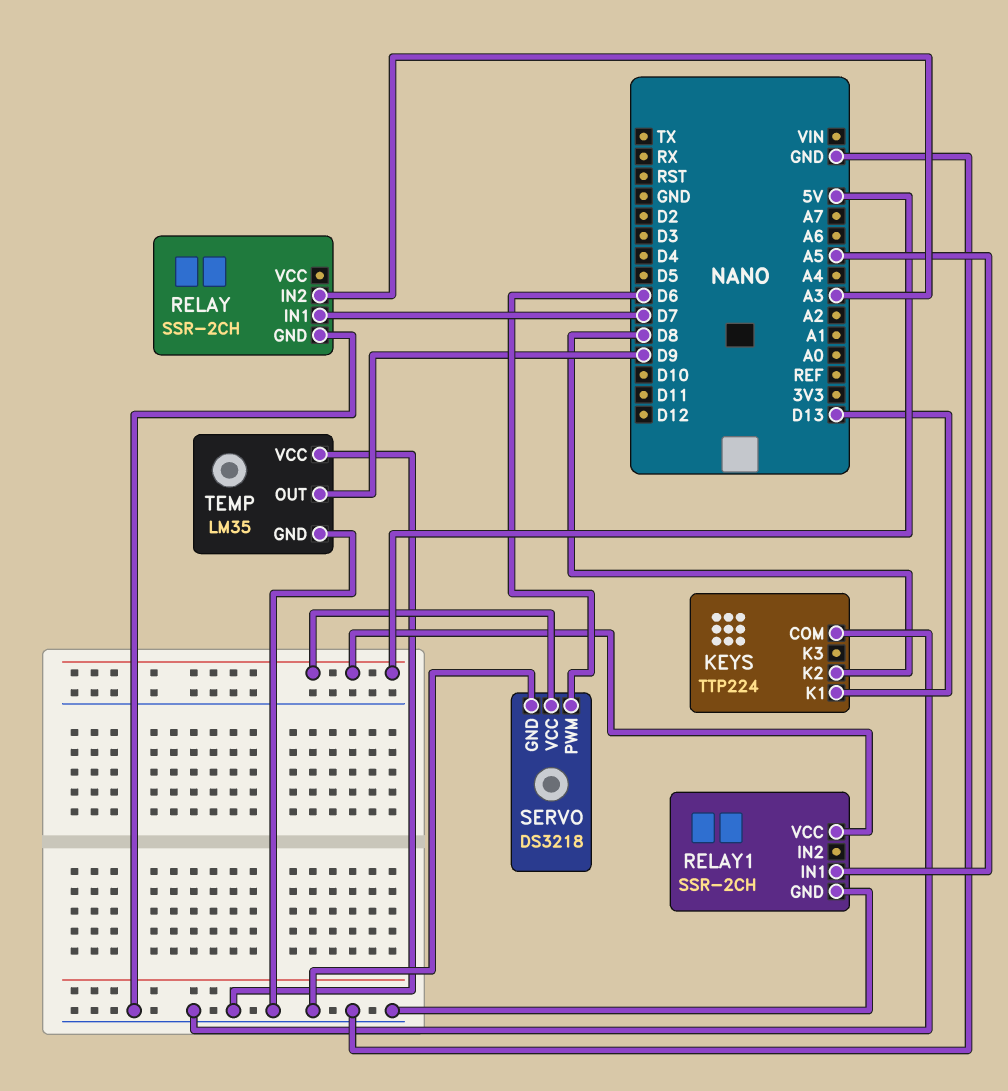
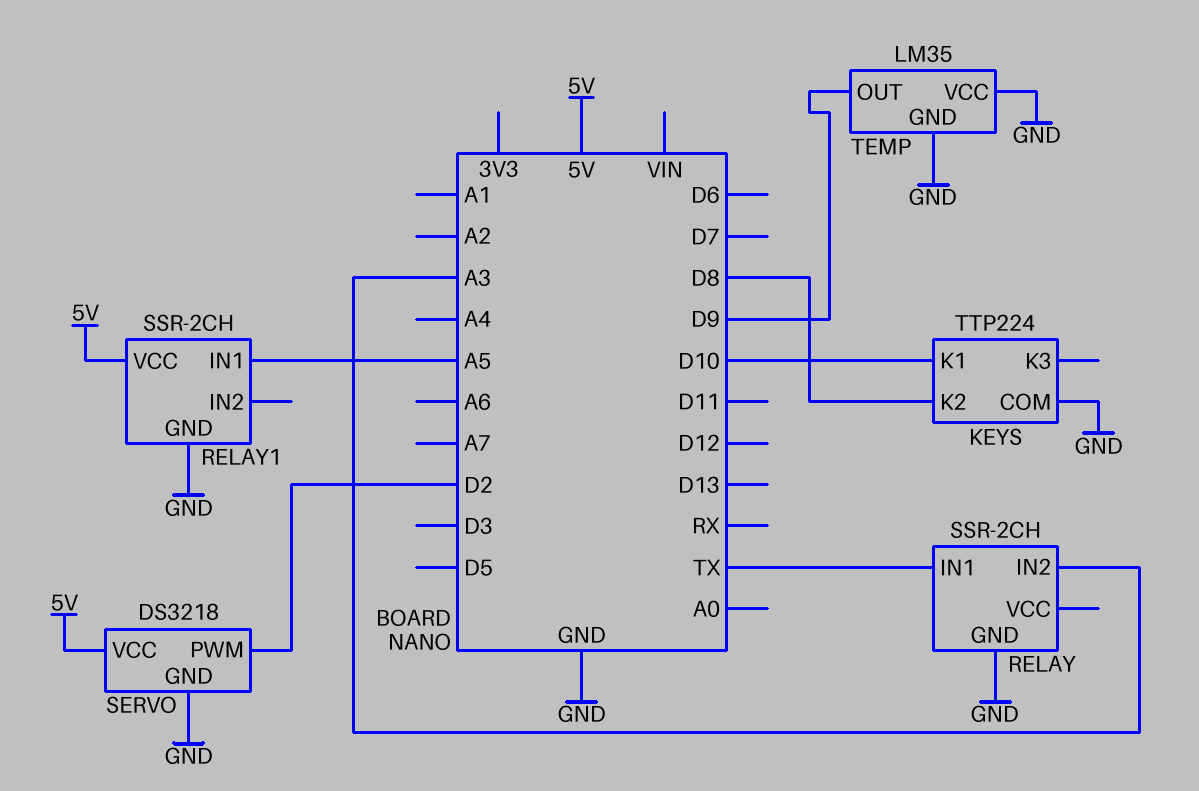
KEYS pin K1: D13 -> D10
RELAY pin IN1: D7 -> TX
SERVO pin PWM: D6 -> D2

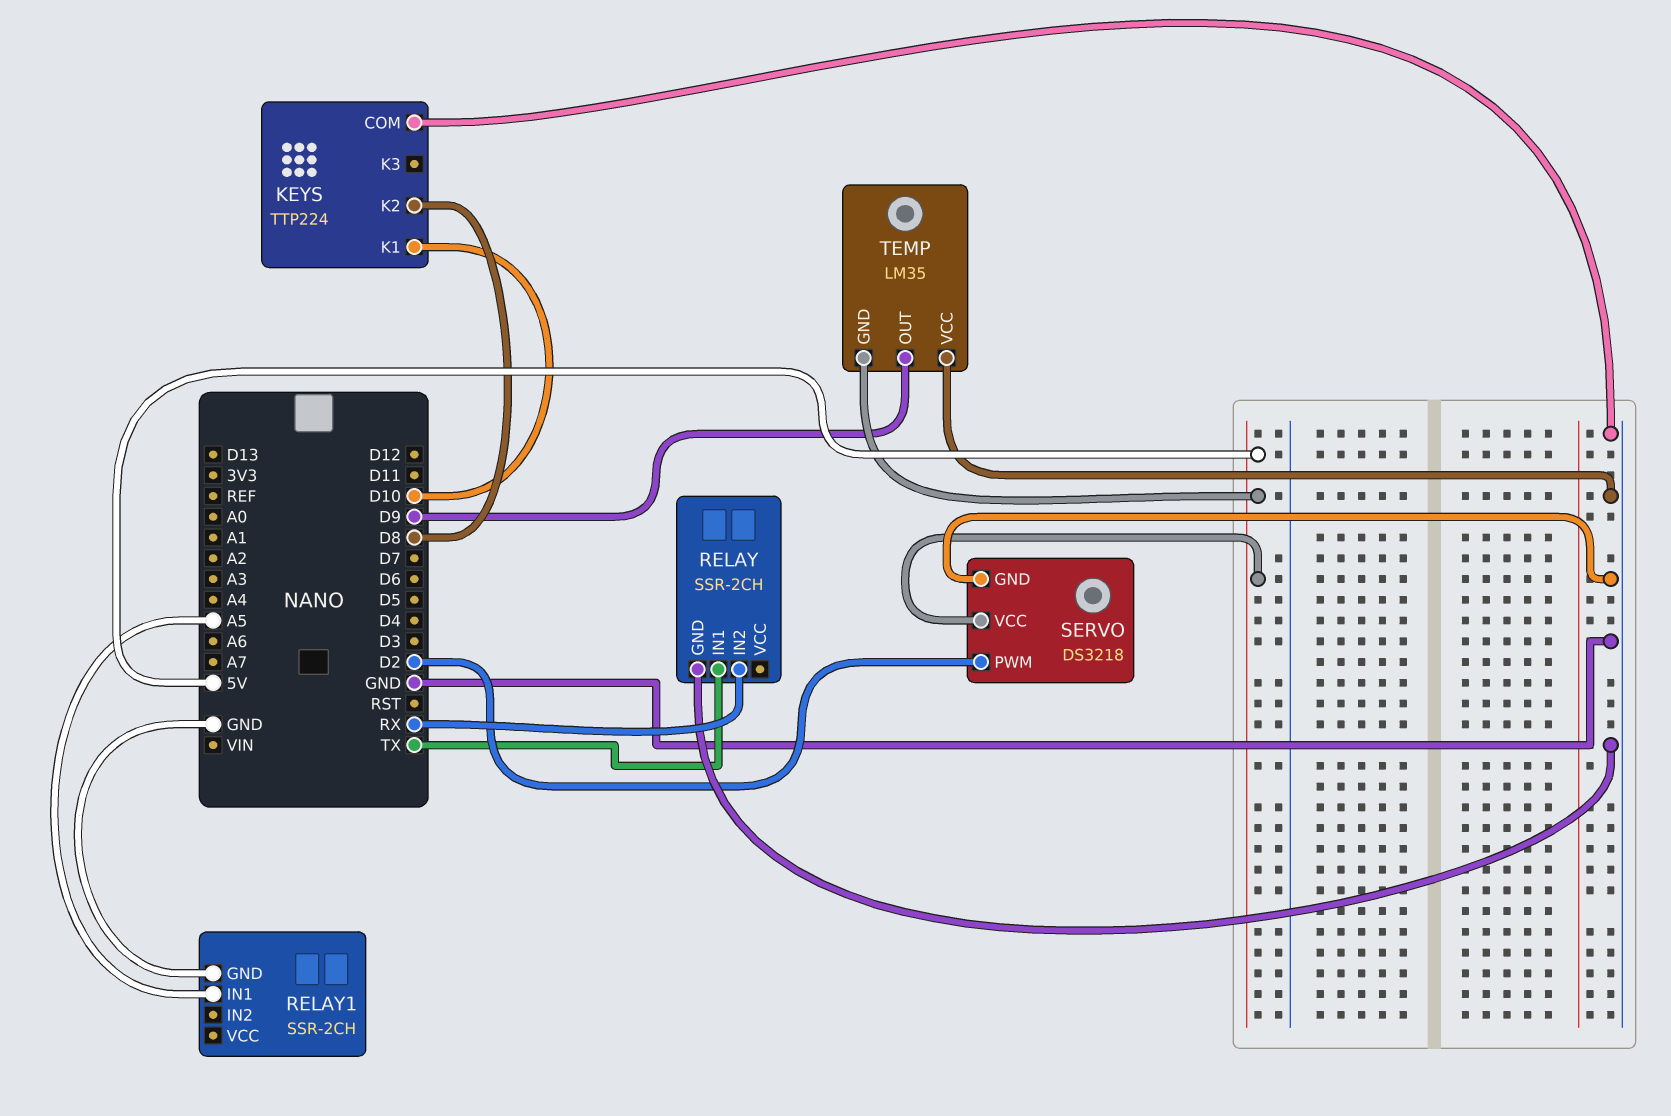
RELAY pin IN2: A3 -> RX
RELAY1 pin VCC: 5V -> none
TEMP pin GND: GND -> 5V

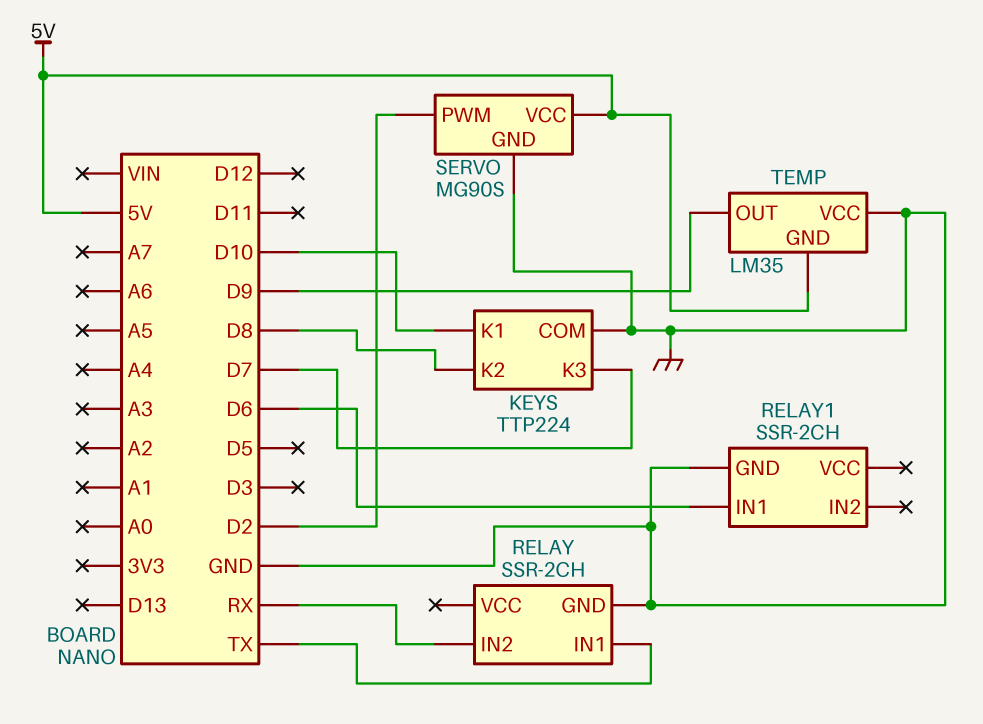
KEYS pin K3: none -> D7
RELAY1 pin IN1: A5 -> D6
SERVO: DS3218 -> MG90S

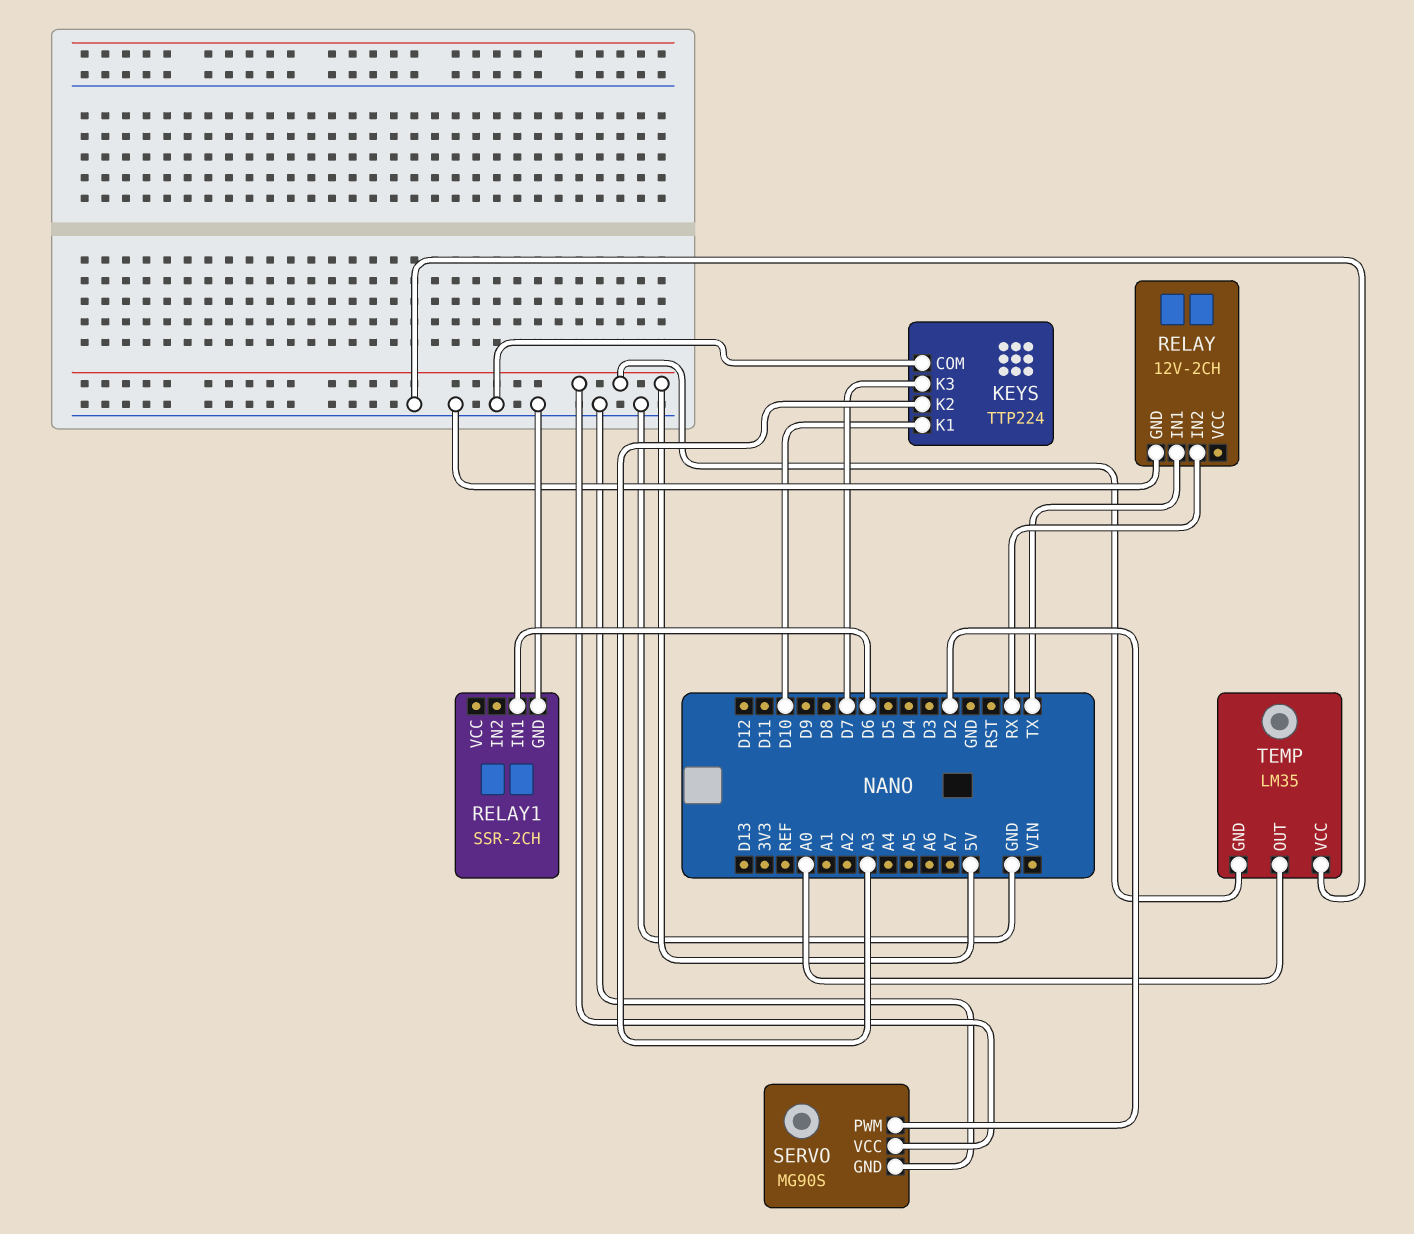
KEYS pin K2: D8 -> A3
RELAY: SSR-2CH -> 12V-2CH
TEMP pin OUT: D9 -> A0

